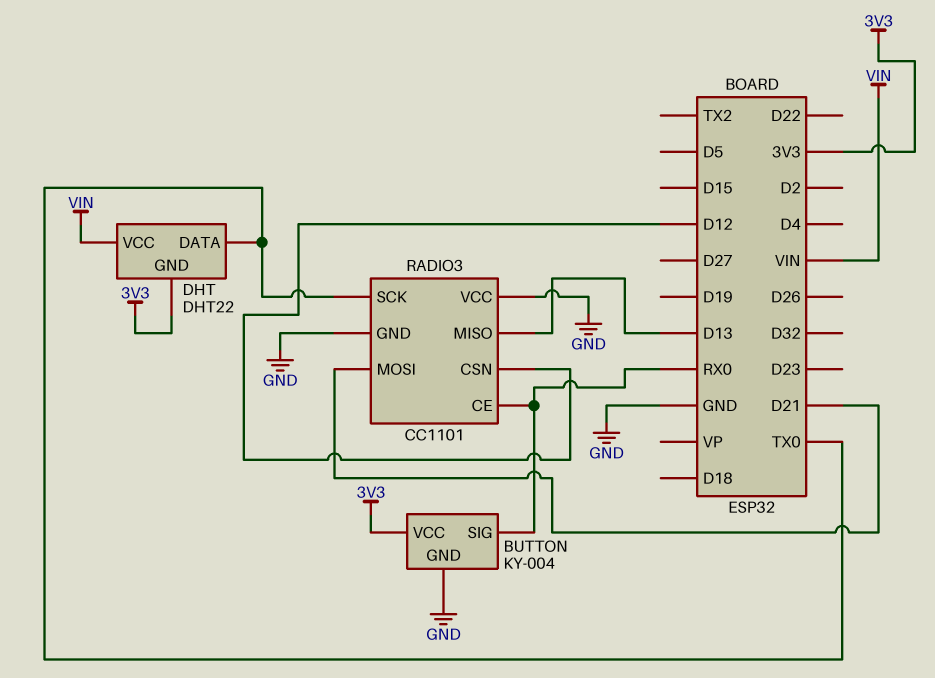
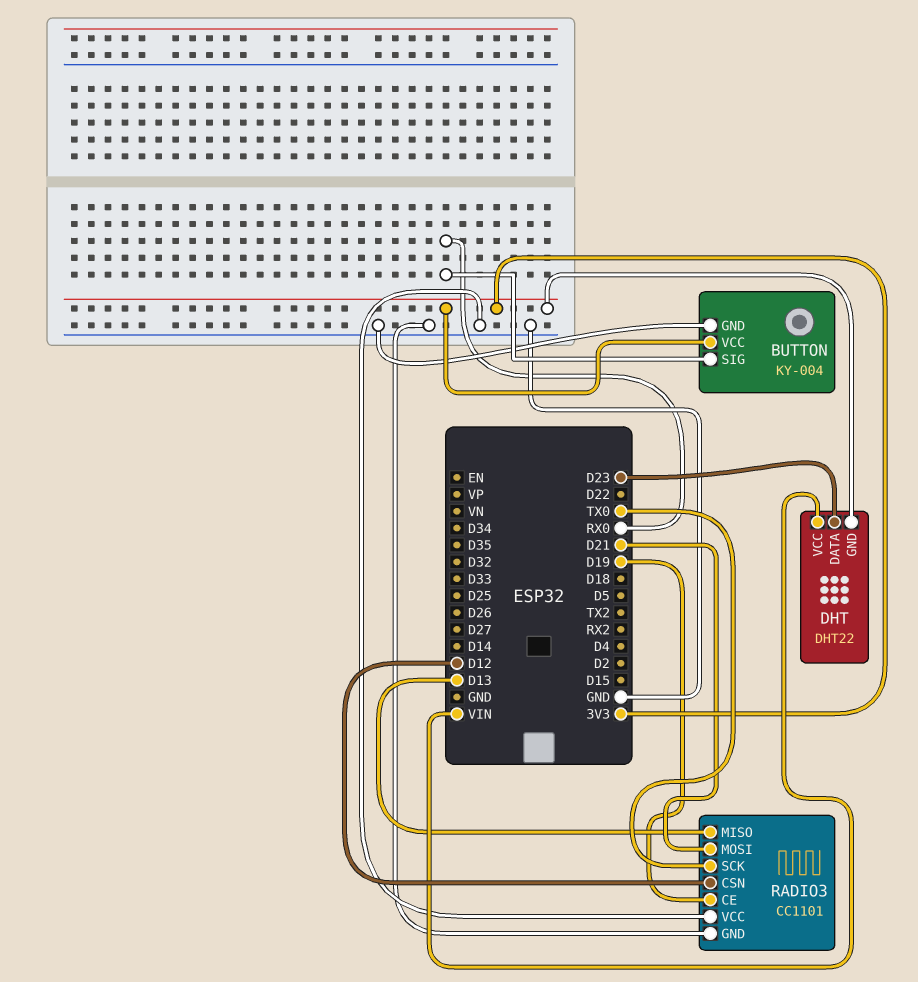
DHT pin DATA: TX0 -> D23
RADIO3 pin CE: RX0 -> D19

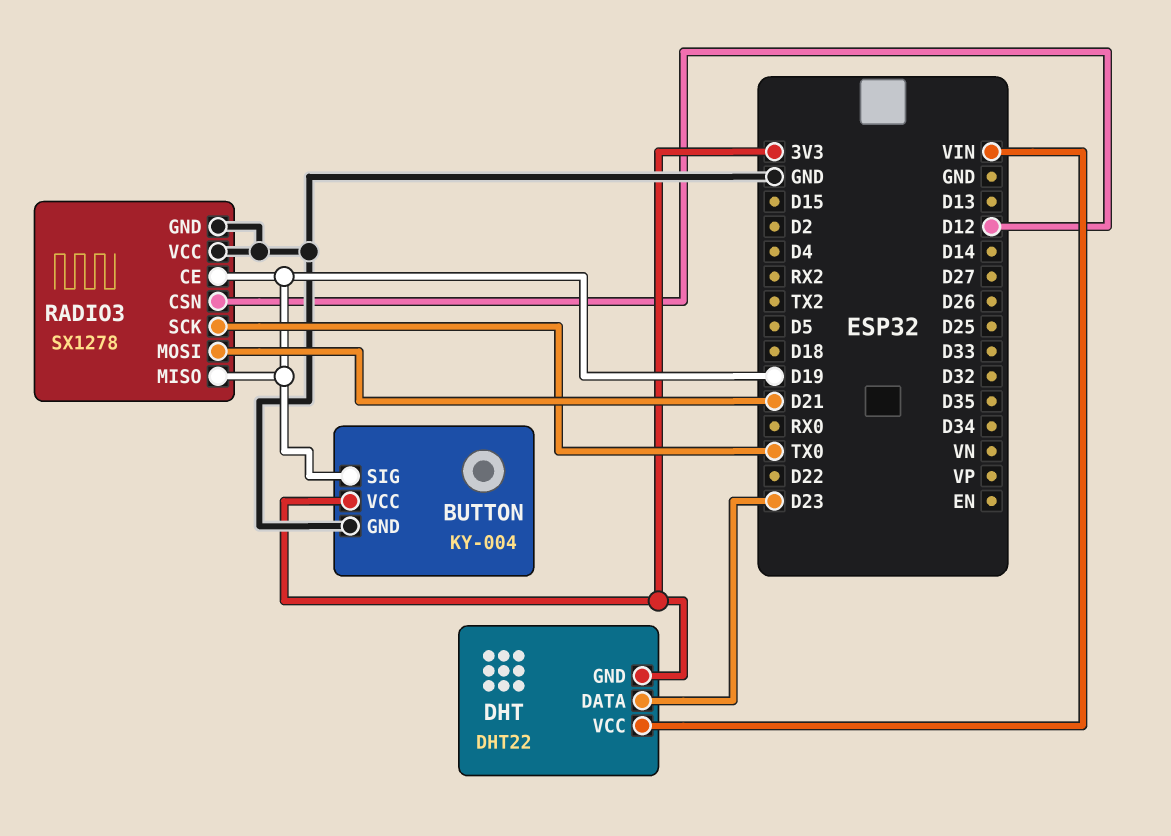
BUTTON pin SIG: RX0 -> D19
RADIO3: CC1101 -> SX1278
RADIO3 pin MISO: D13 -> D19

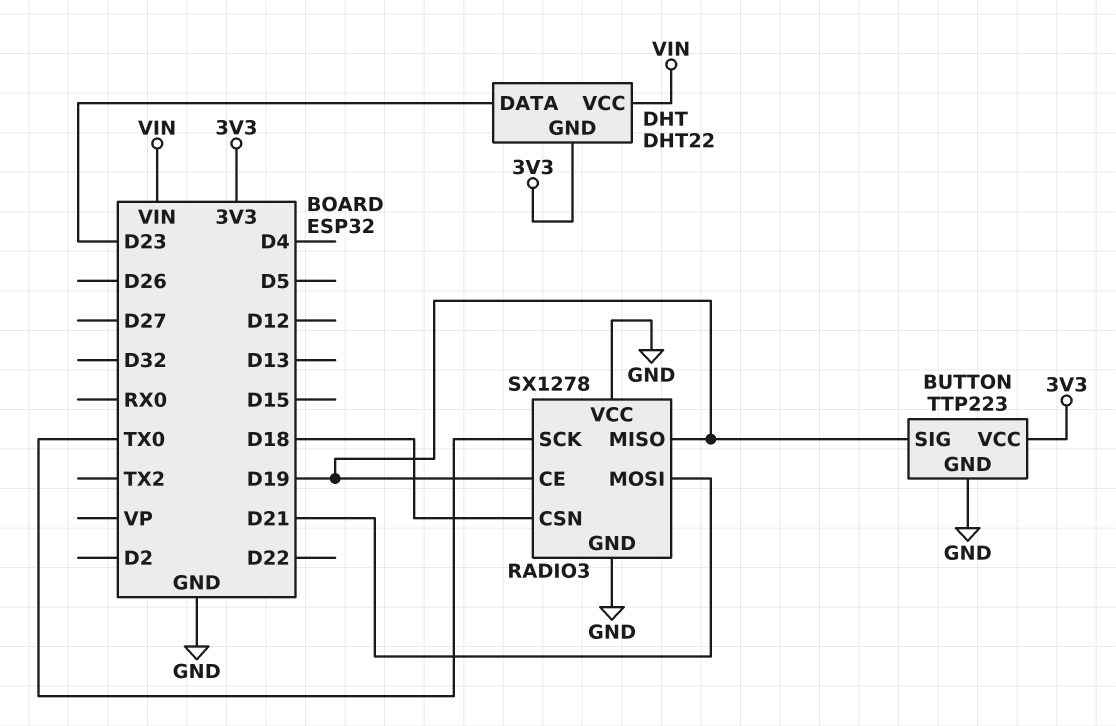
BUTTON: KY-004 -> TTP223
RADIO3 pin CSN: D12 -> D18

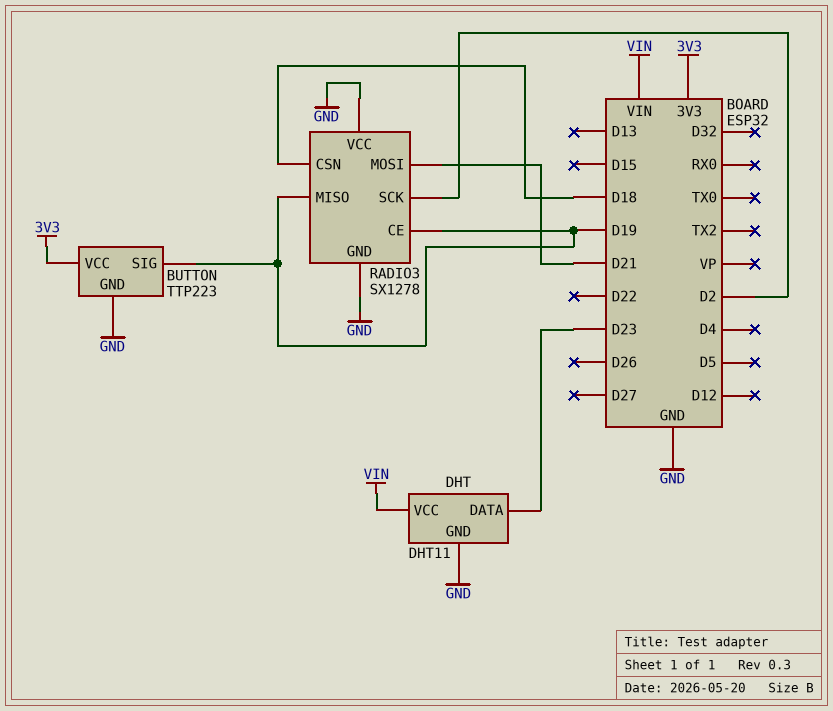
DHT: DHT22 -> DHT11
DHT pin GND: 3V3 -> GND
RADIO3 pin SCK: TX0 -> D2

